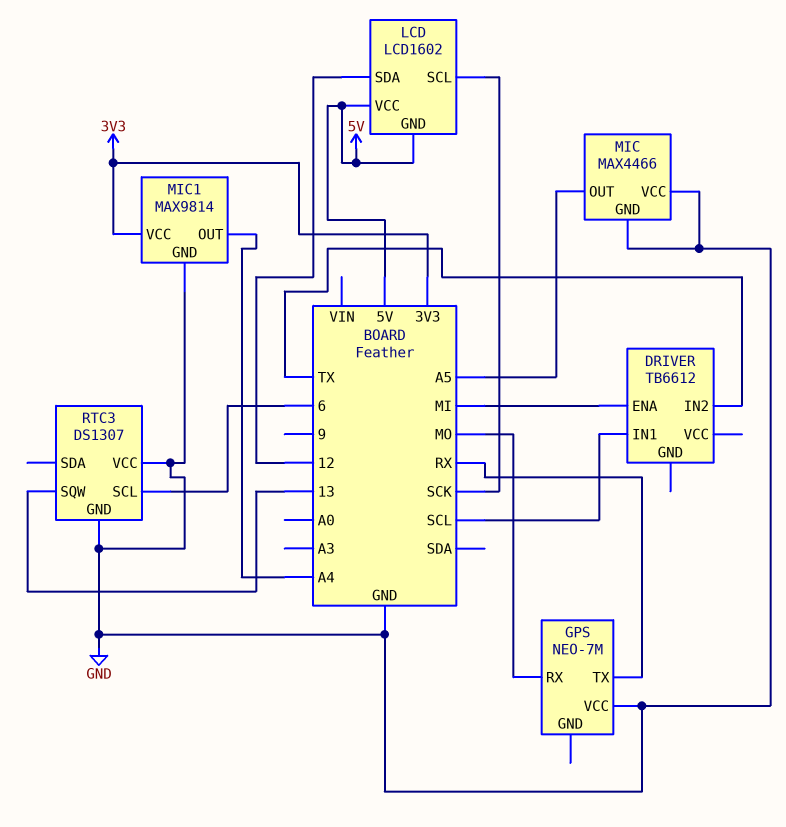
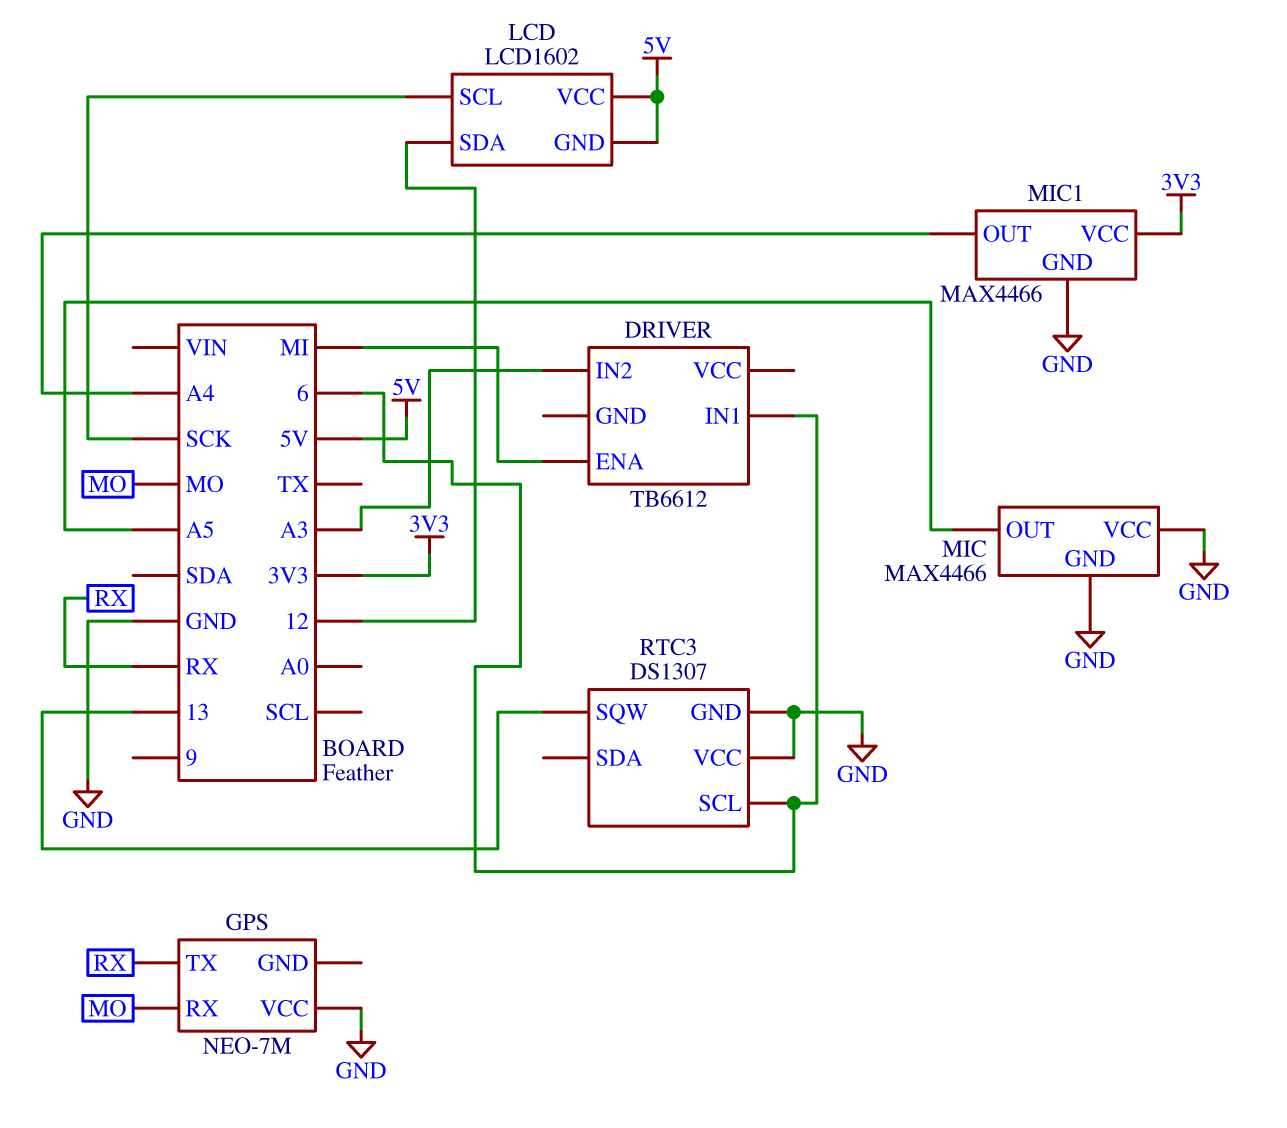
DRIVER pin IN1: SCL -> 6
DRIVER pin IN2: TX -> A3
MIC1: MAX9814 -> MAX4466

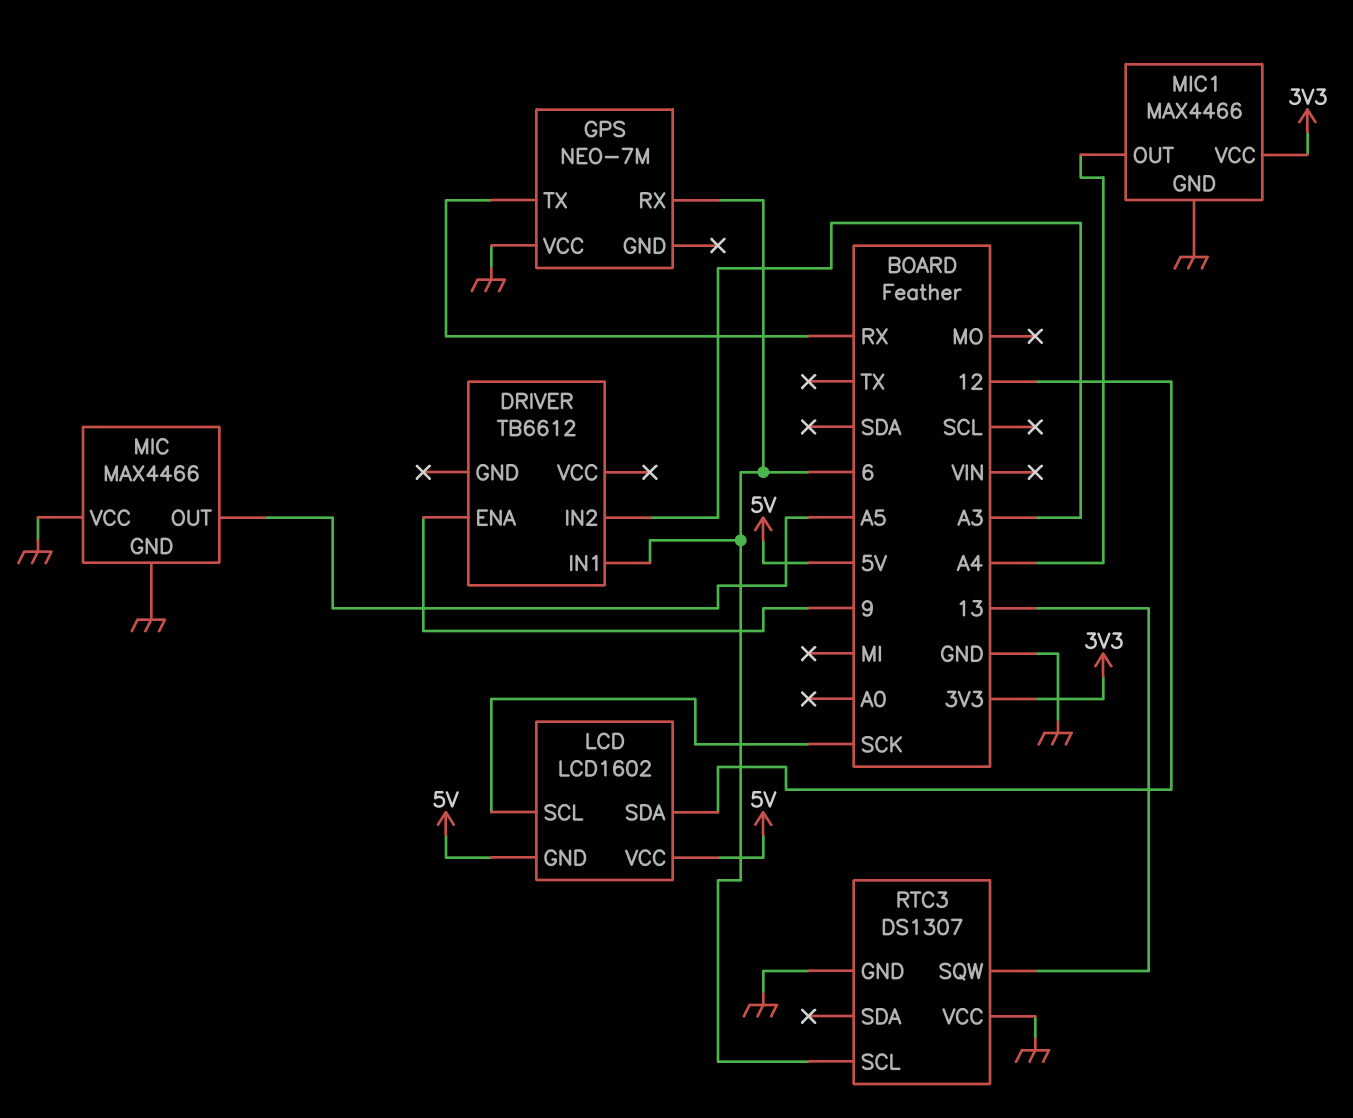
DRIVER pin ENA: MI -> 9
GPS pin RX: MO -> 6

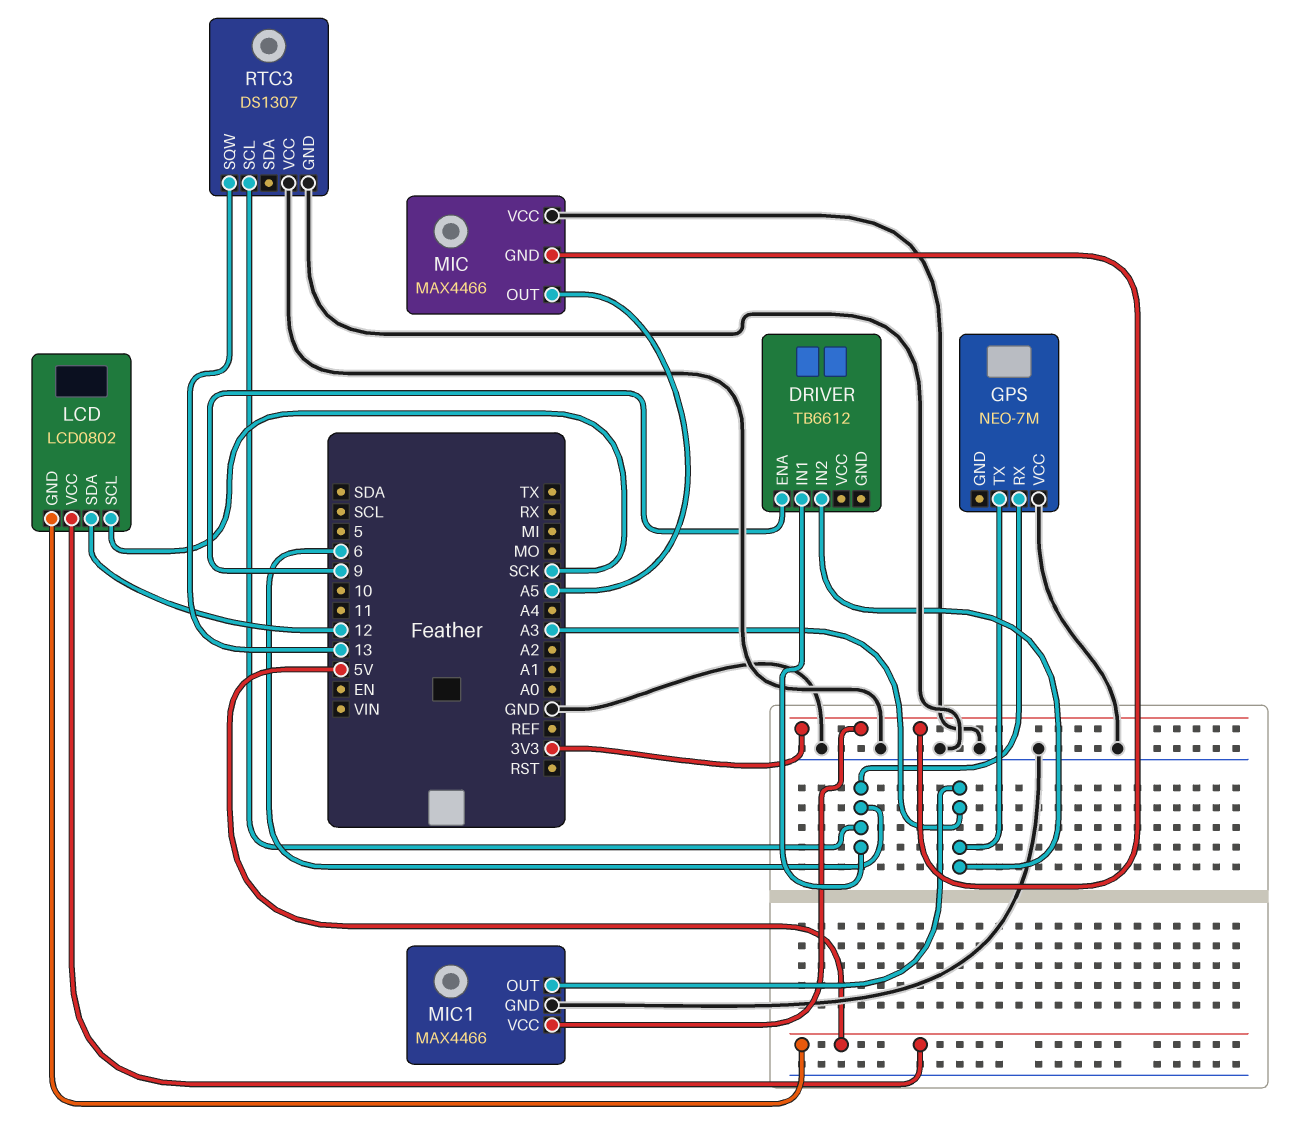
GPS pin TX: RX -> A3
LCD: LCD1602 -> LCD0802
MIC pin GND: GND -> 3V3
MIC1 pin OUT: A4 -> A3

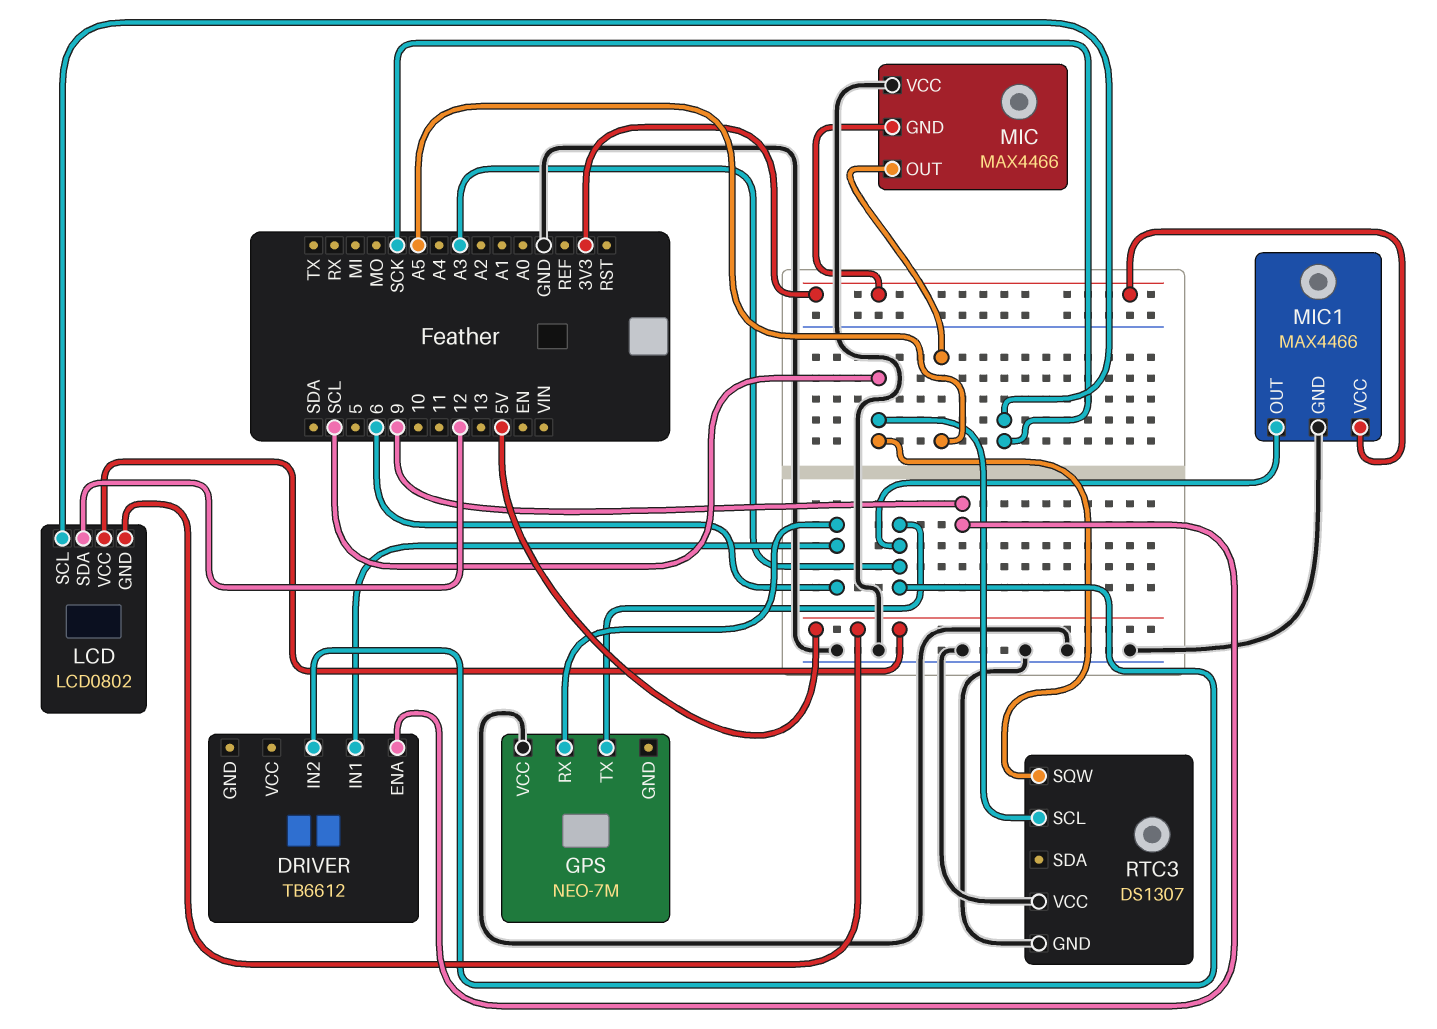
RTC3 pin SCL: 6 -> SCL
RTC3 pin SQW: 13 -> SCL

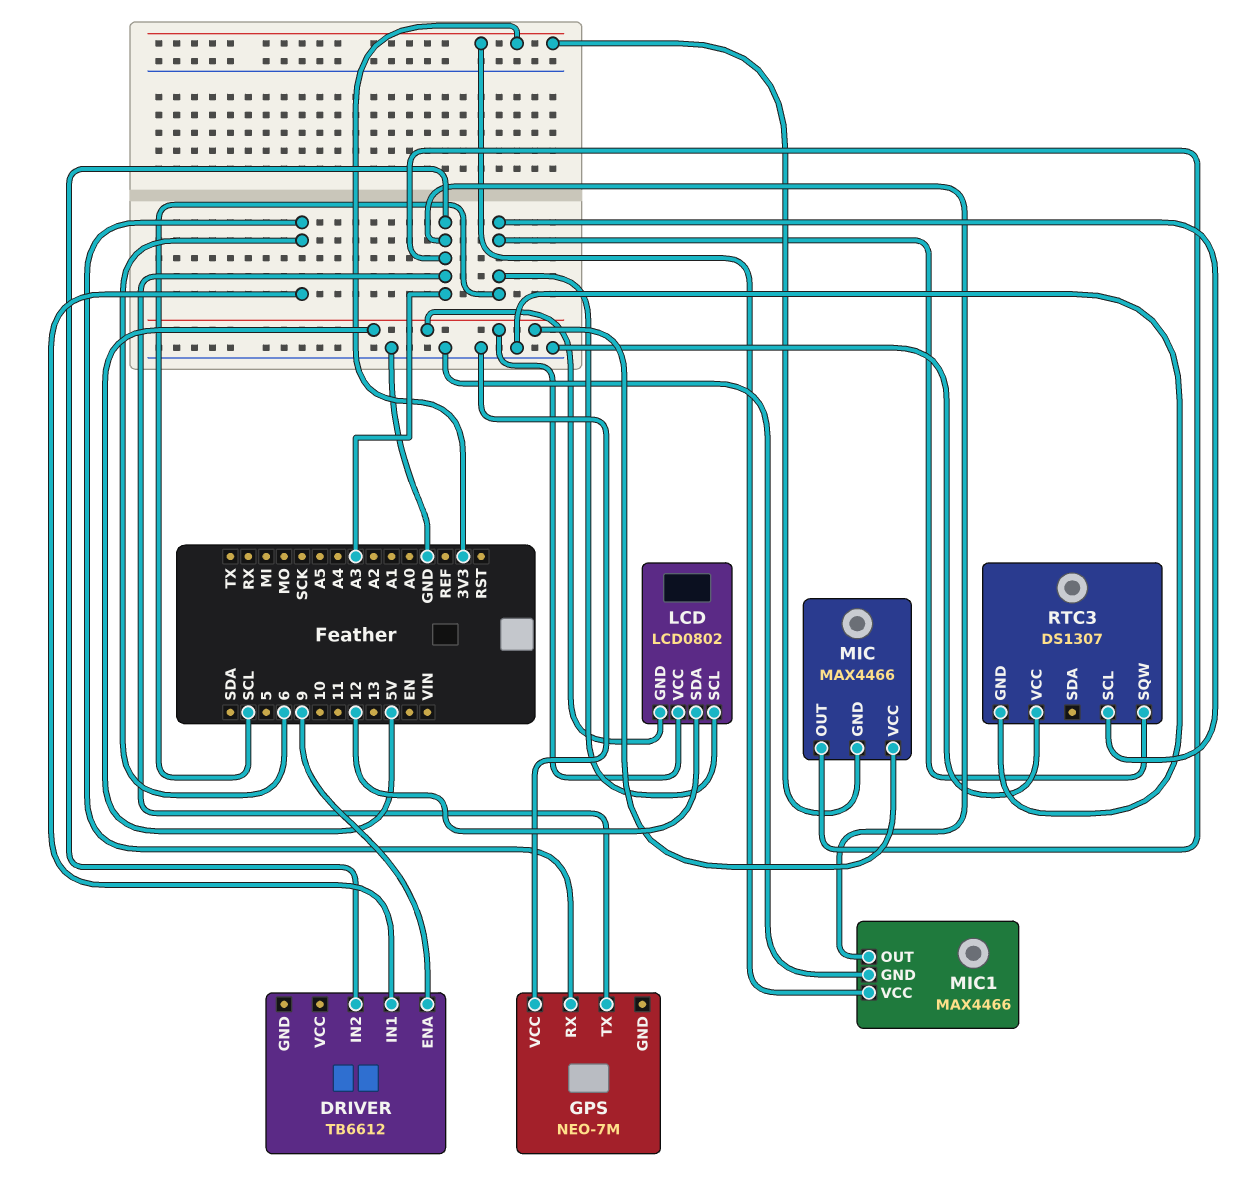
LCD pin SCL: SCK -> SCL
MIC pin OUT: A5 -> A3
MIC pin VCC: GND -> 5V

